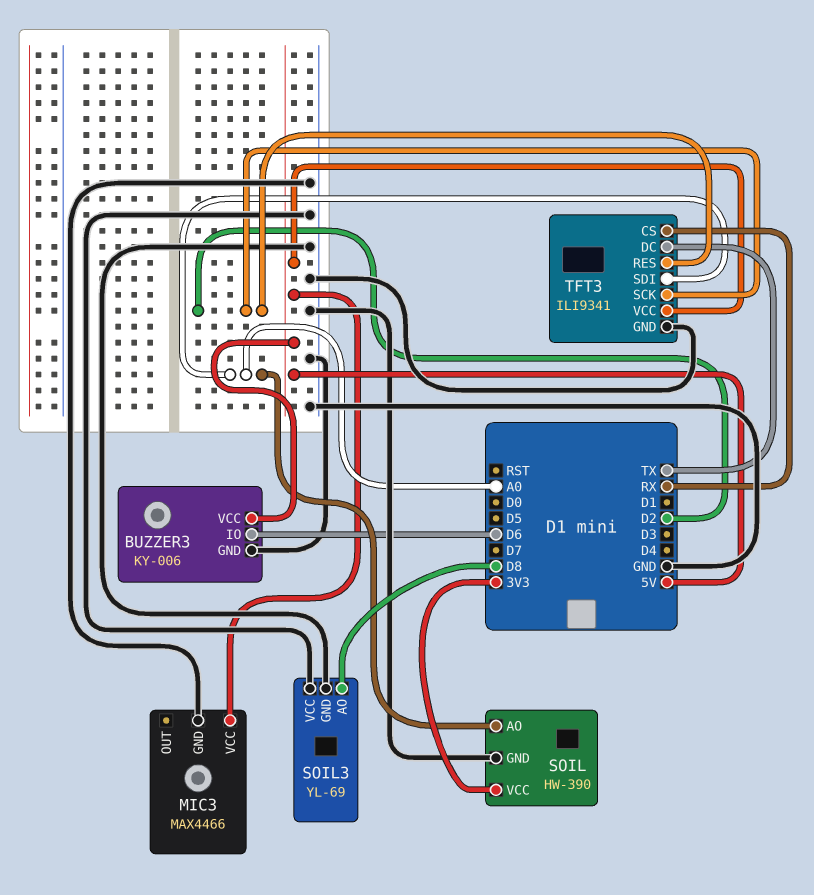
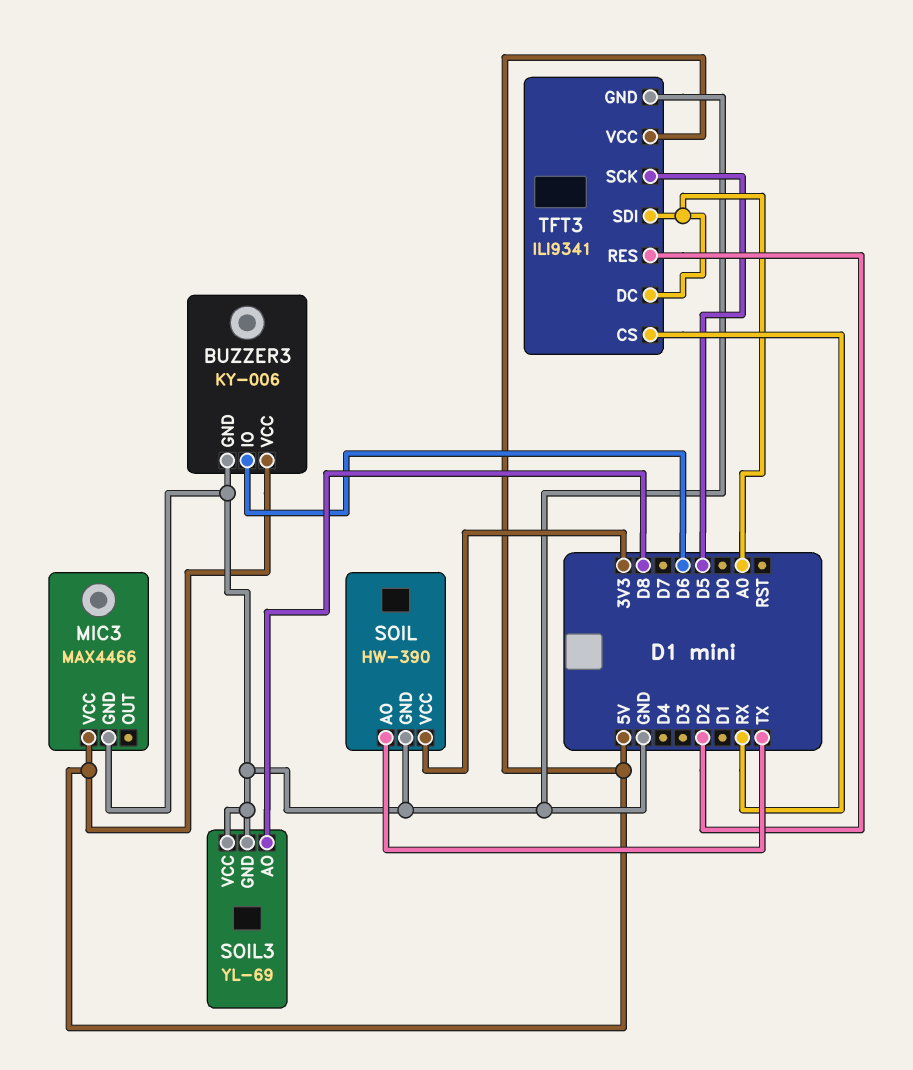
SOIL pin AO: A0 -> TX
TFT3 pin DC: TX -> A0
TFT3 pin SCK: D2 -> D5

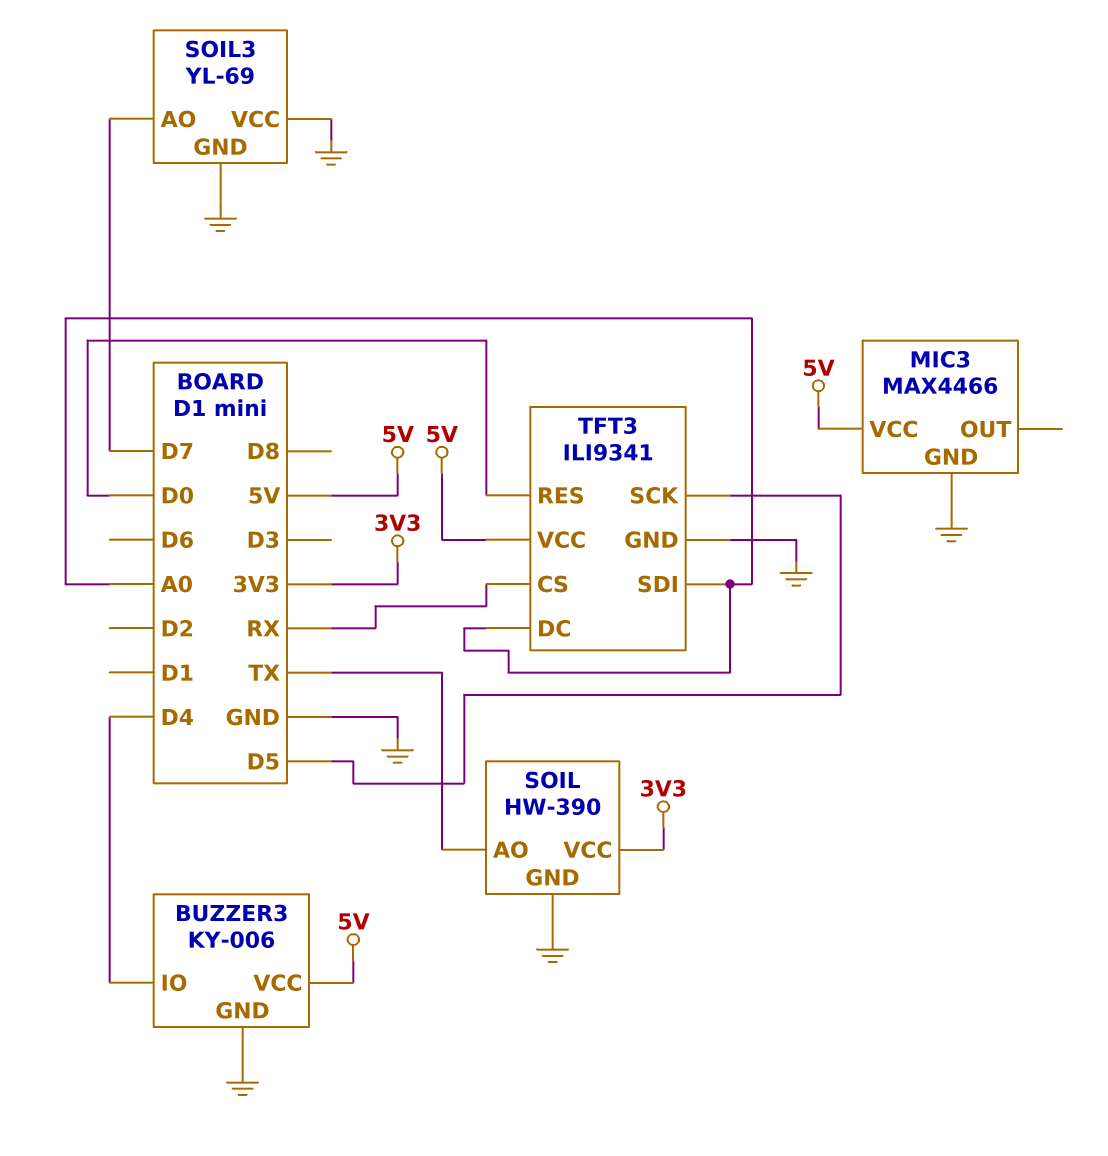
BUZZER3 pin IO: D6 -> D4
SOIL3 pin AO: D8 -> D7
TFT3 pin RES: D2 -> D0

